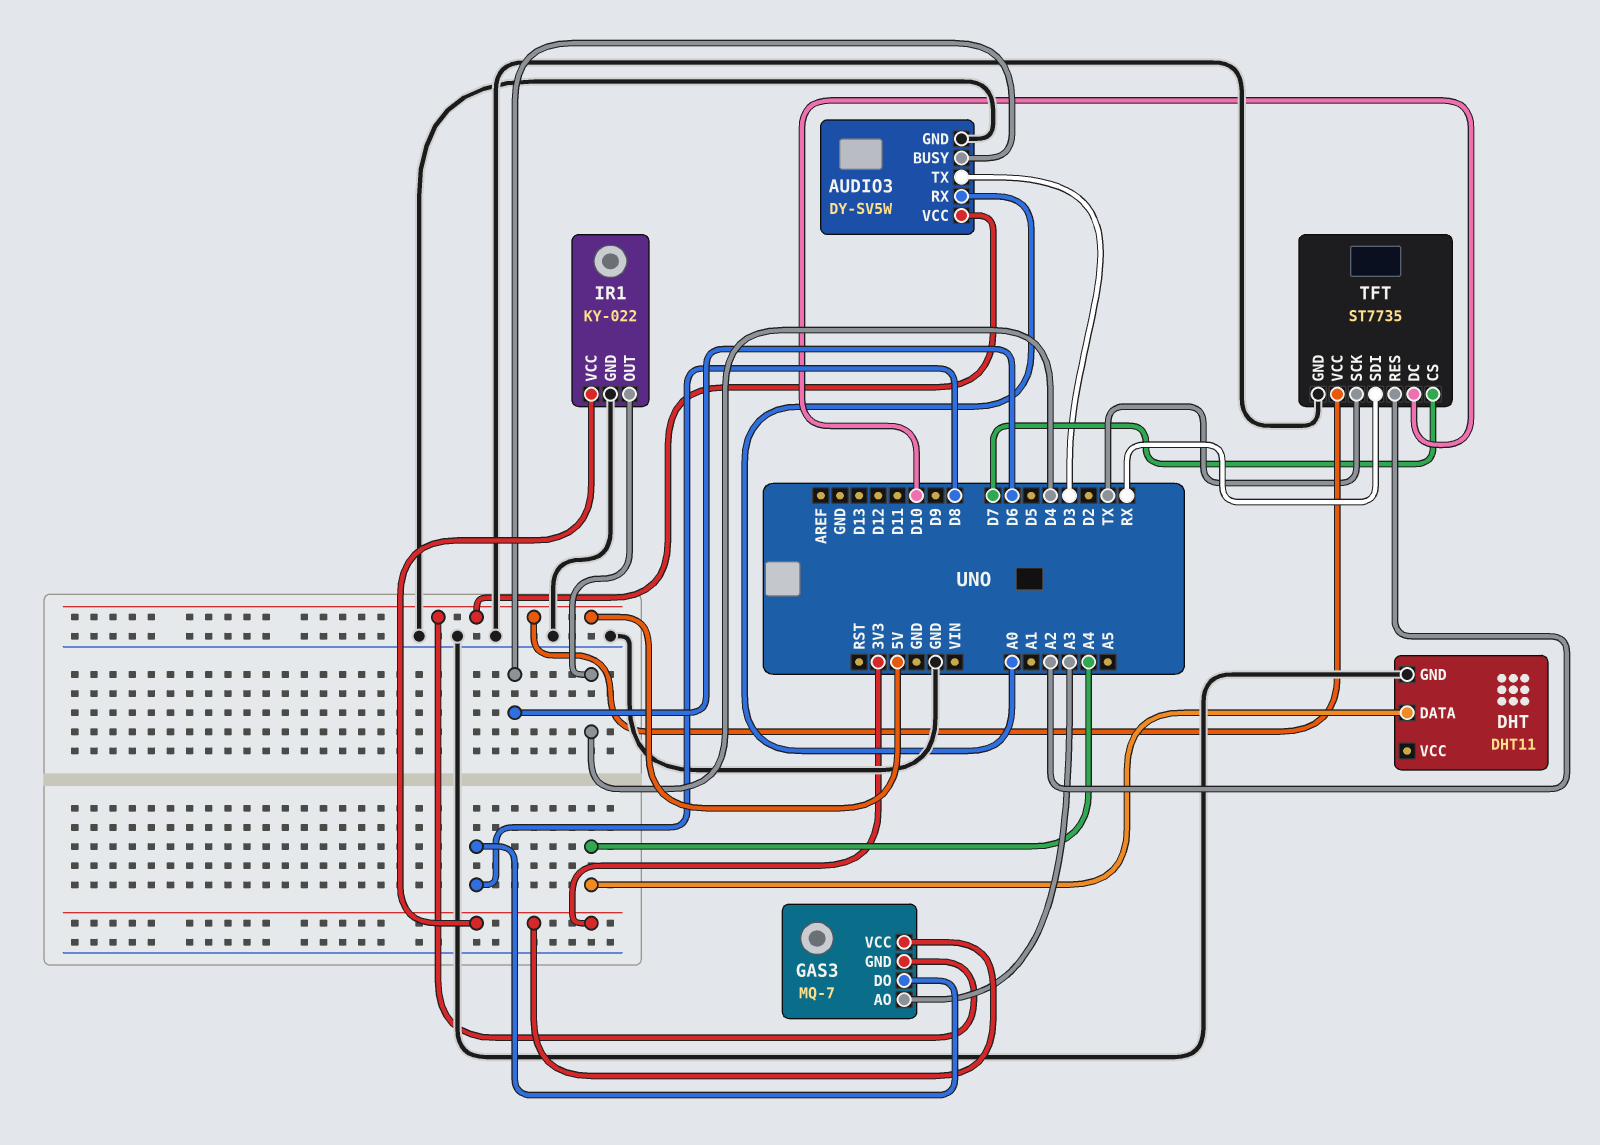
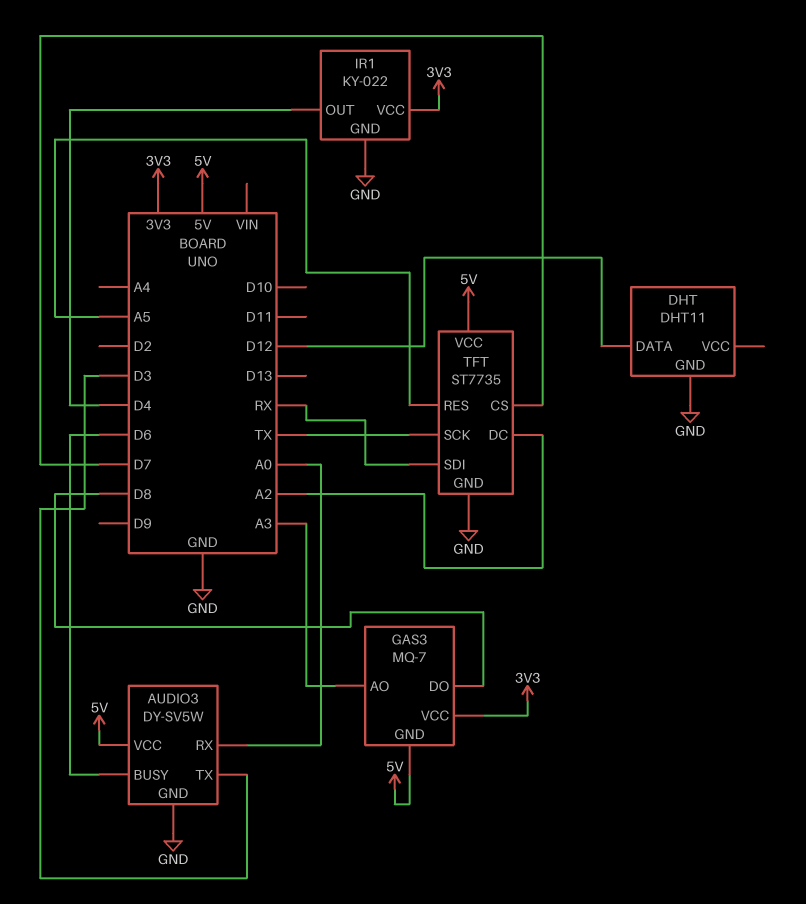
DHT pin DATA: A4 -> D12
TFT pin DC: D10 -> A2
TFT pin RES: A2 -> A5

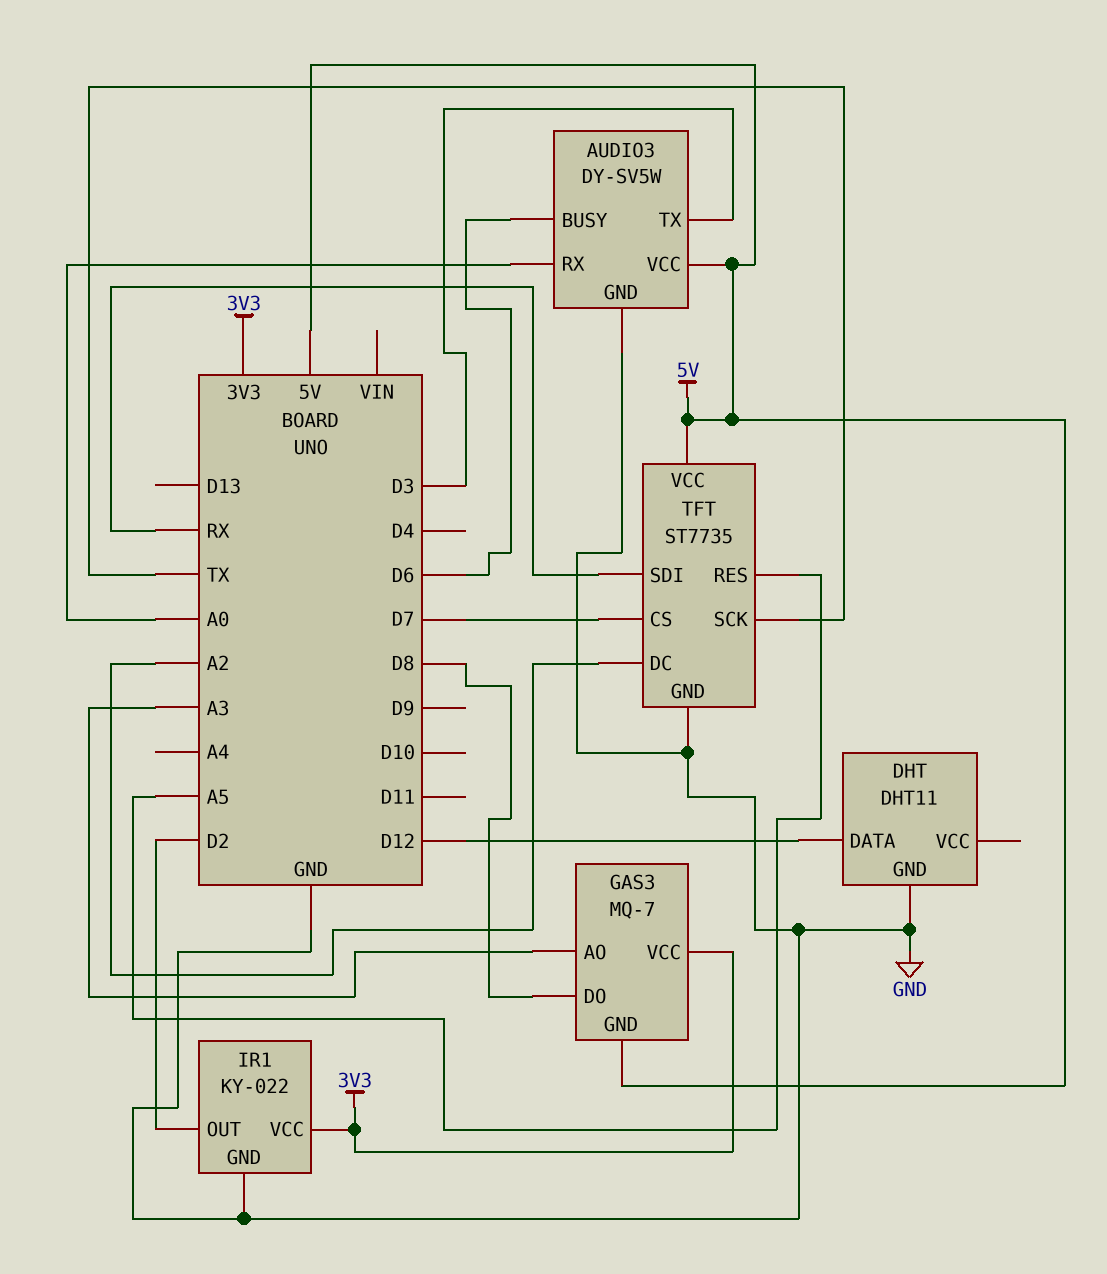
IR1 pin OUT: D4 -> D2

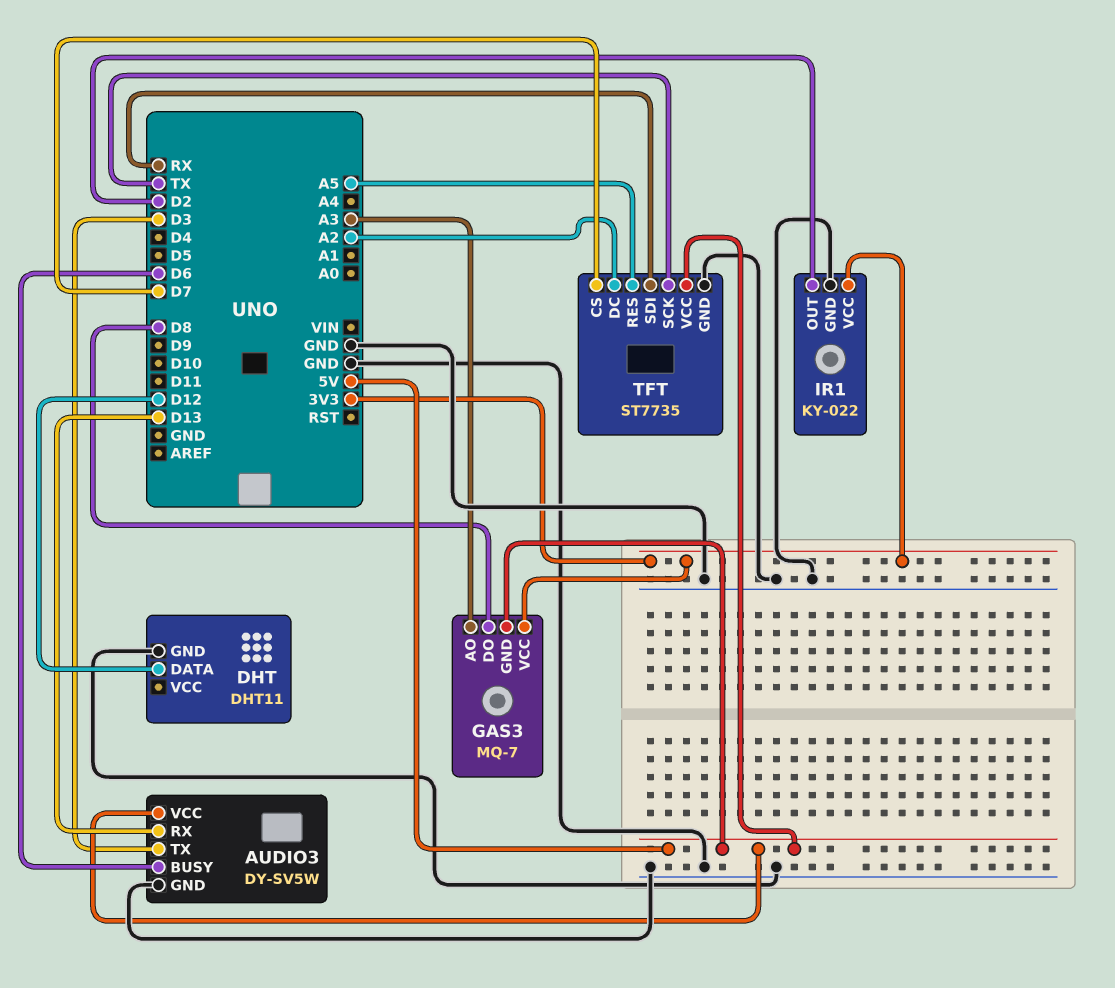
AUDIO3 pin RX: A0 -> D13

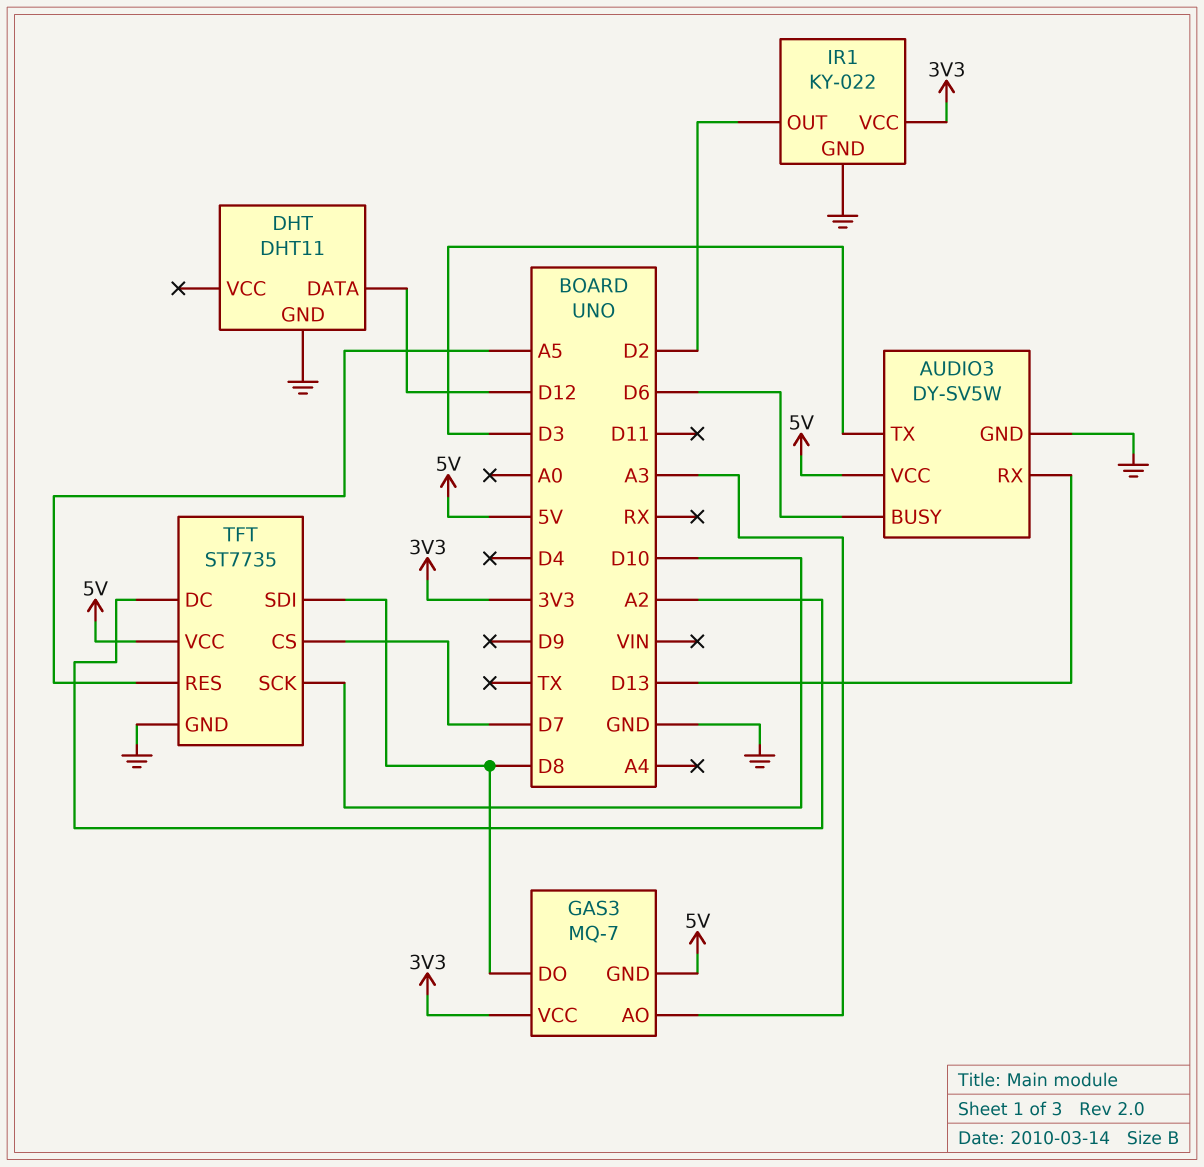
TFT pin SCK: TX -> D10
TFT pin SDI: RX -> D8

